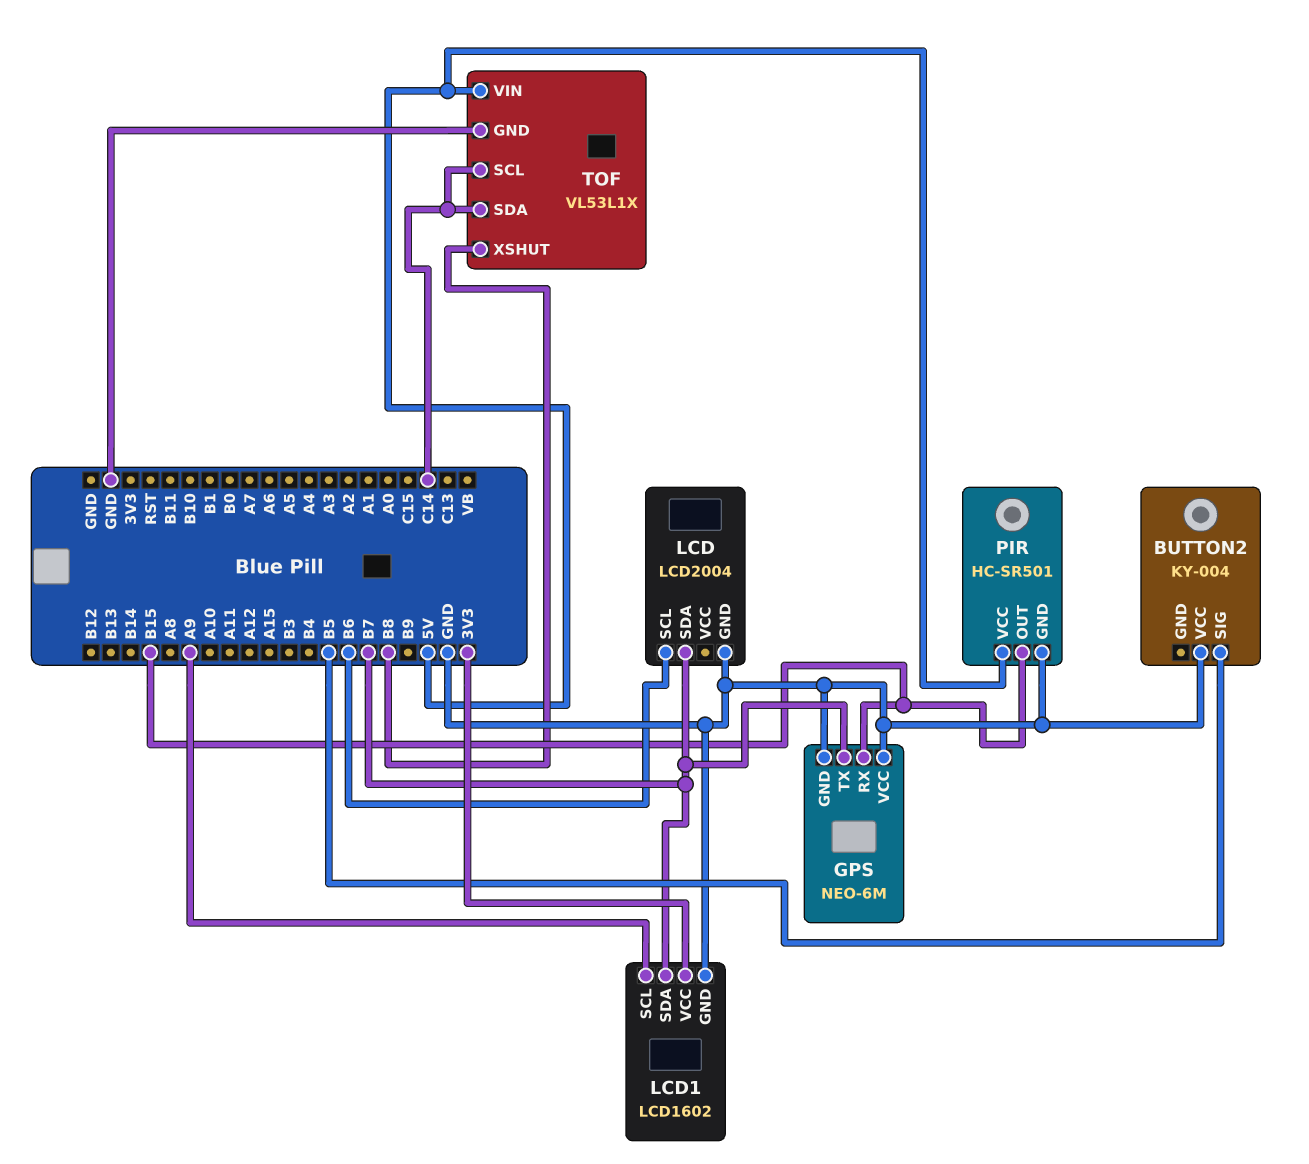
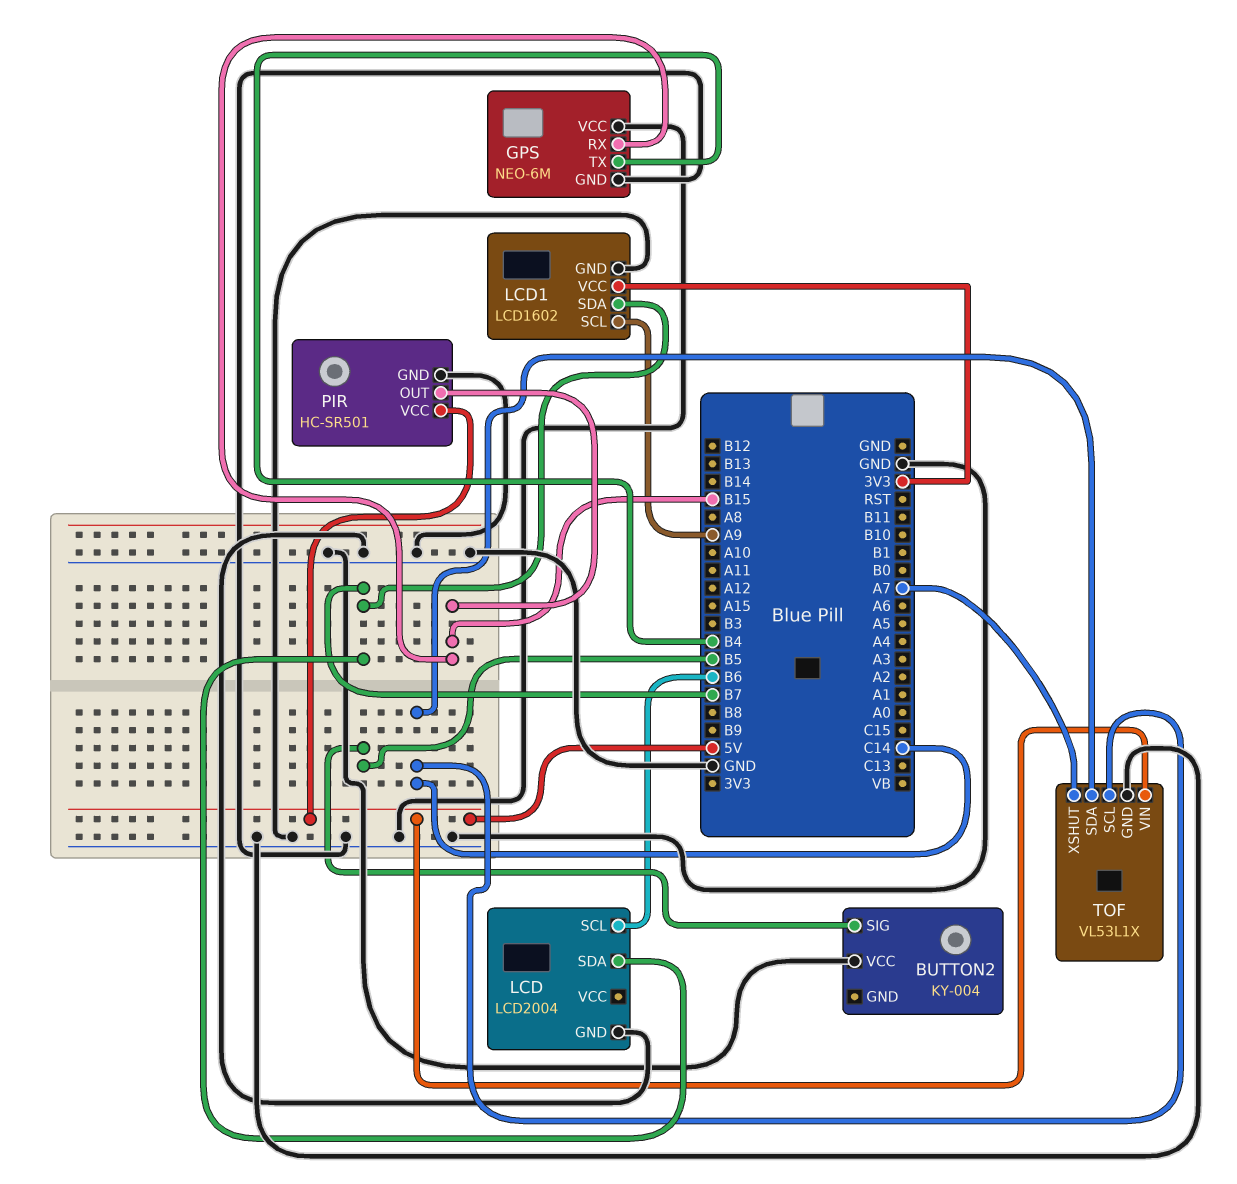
GPS pin TX: B7 -> B4
TOF pin XSHUT: B8 -> A7

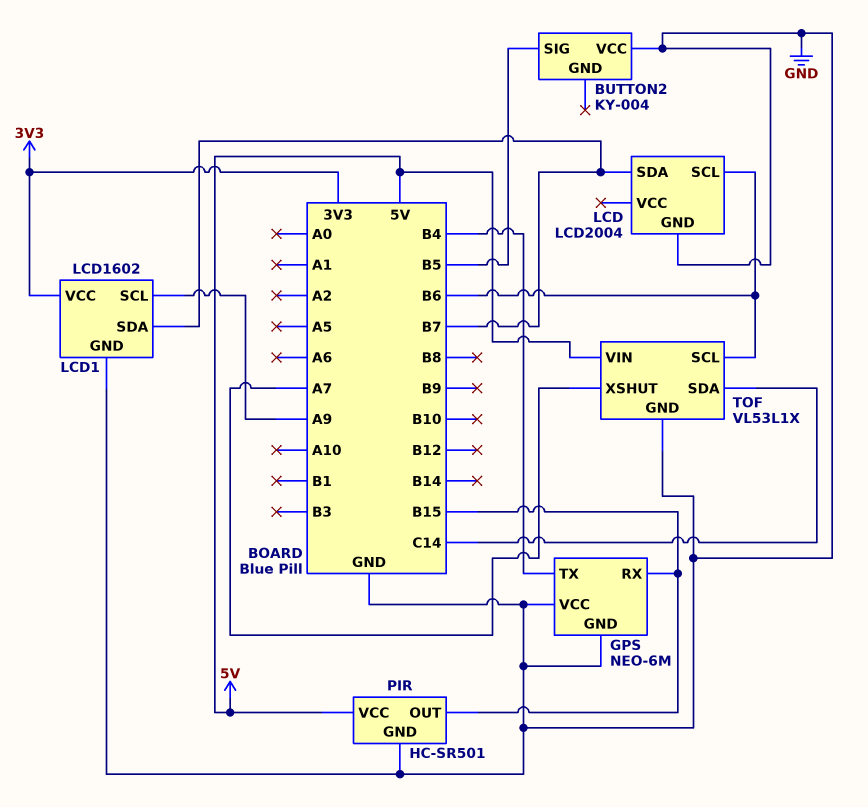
TOF pin SCL: C14 -> B6

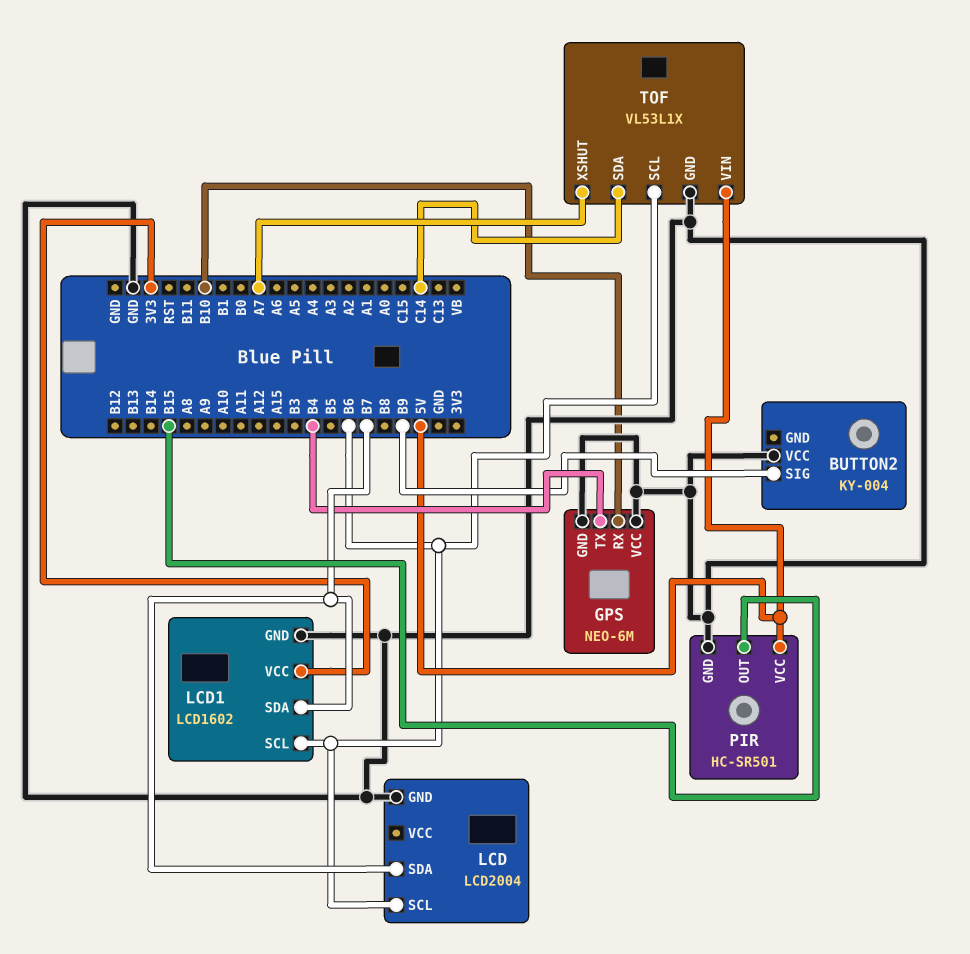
BUTTON2 pin SIG: B5 -> B9
GPS pin RX: B15 -> B10
LCD1 pin SCL: A9 -> B6

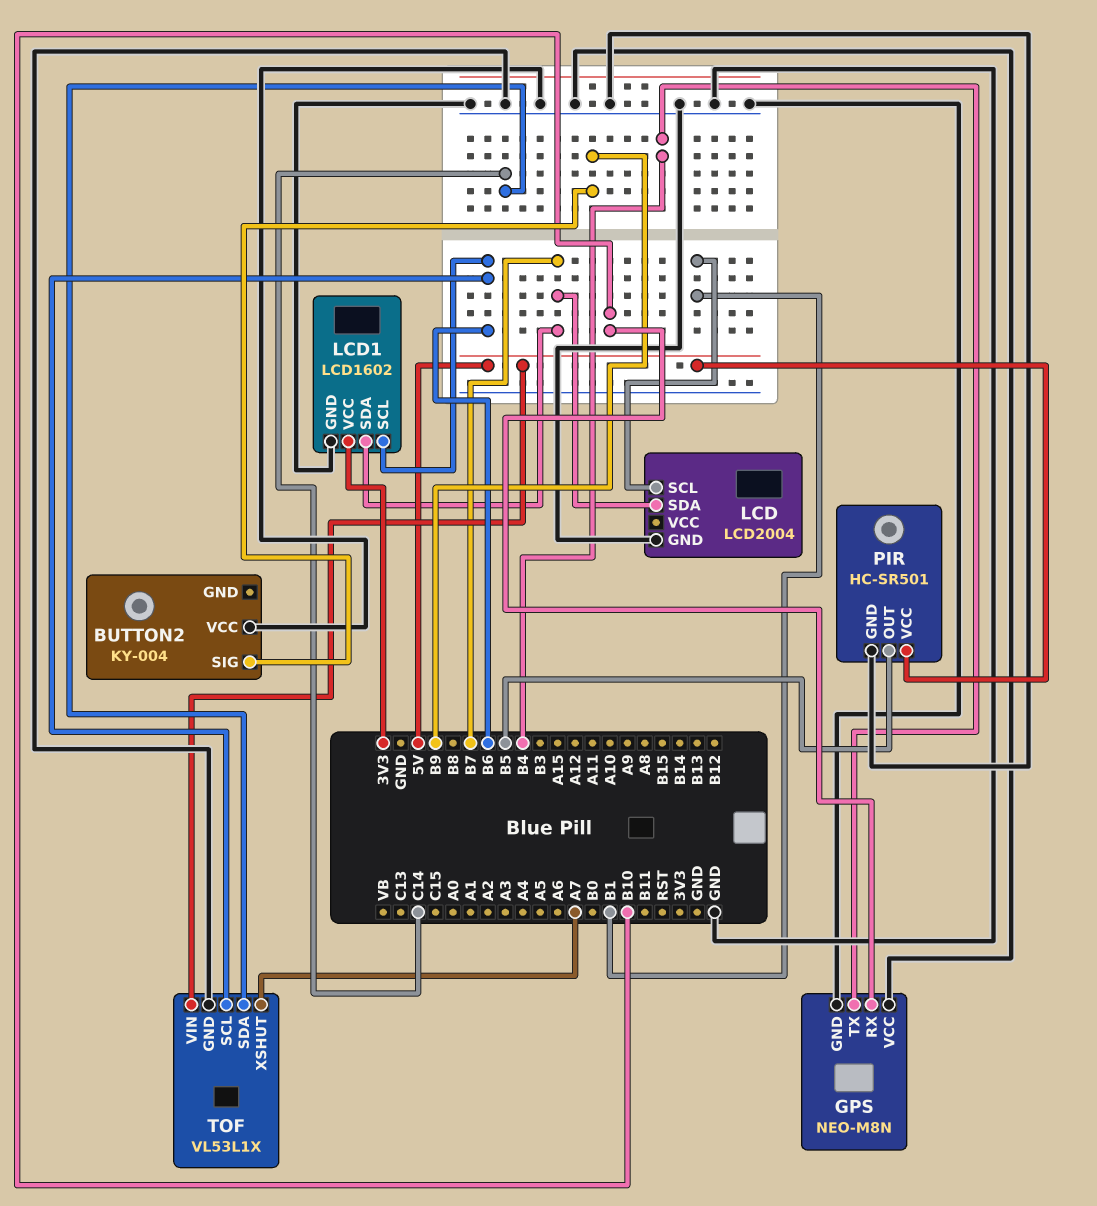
GPS: NEO-6M -> NEO-M8N
LCD pin SCL: B6 -> B1
PIR pin OUT: B15 -> B5

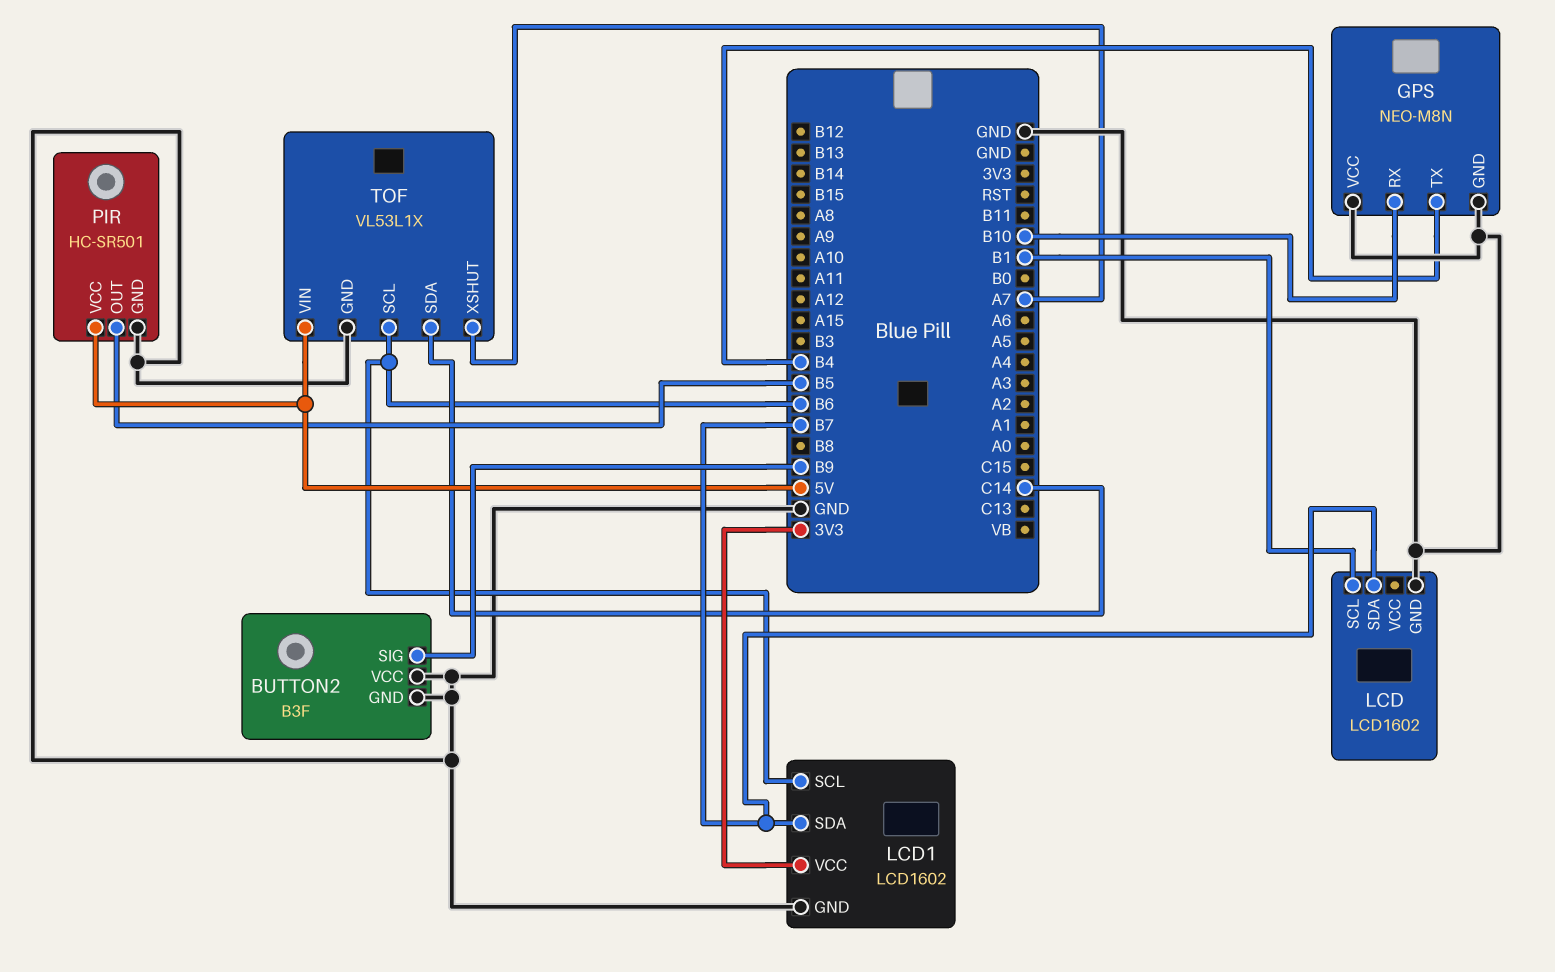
BUTTON2: KY-004 -> B3F
BUTTON2 pin GND: none -> GND
LCD: LCD2004 -> LCD1602

